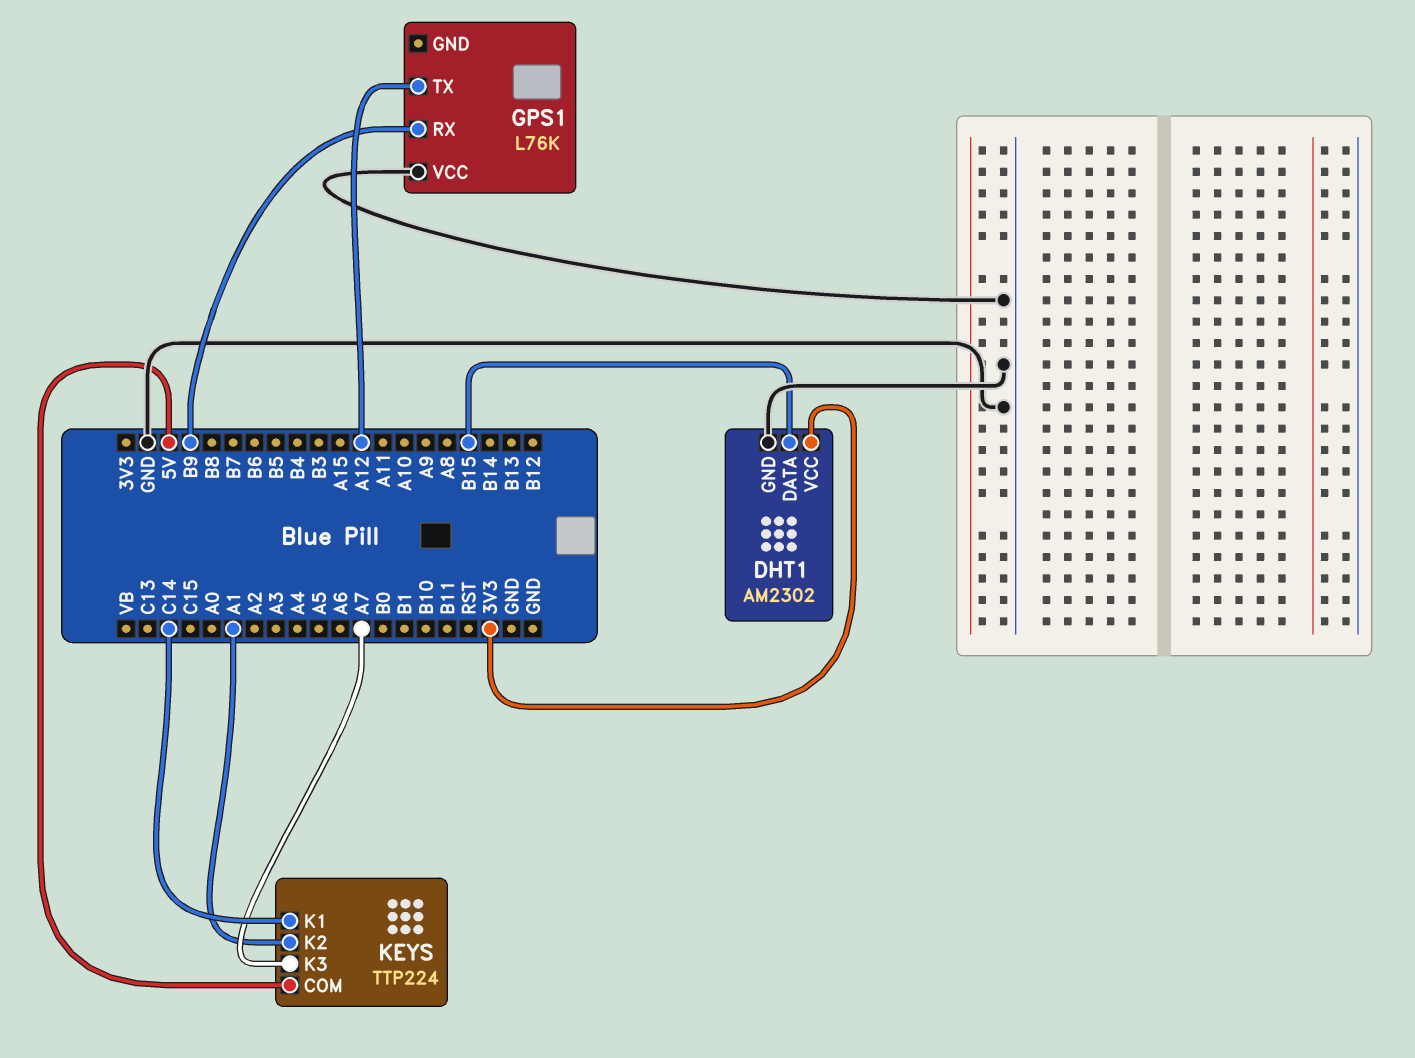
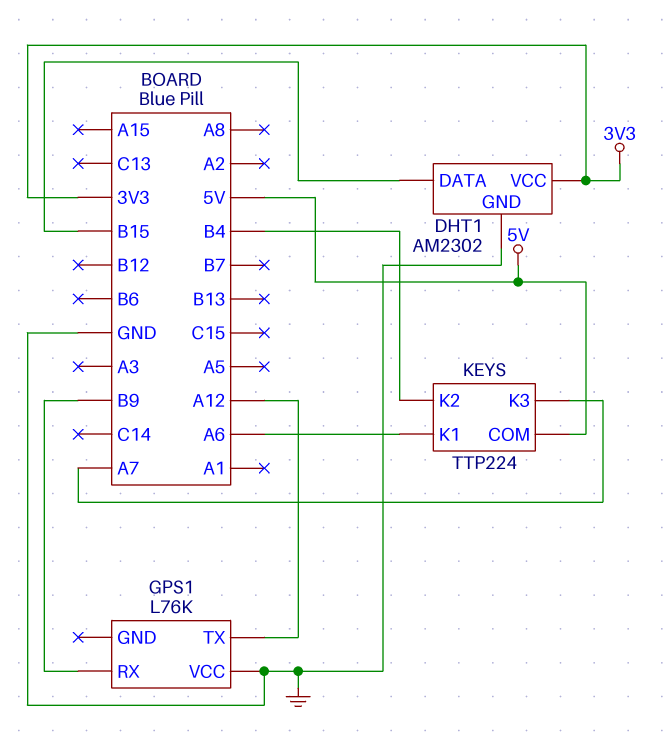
KEYS pin K1: C14 -> A6
KEYS pin K2: A1 -> B4

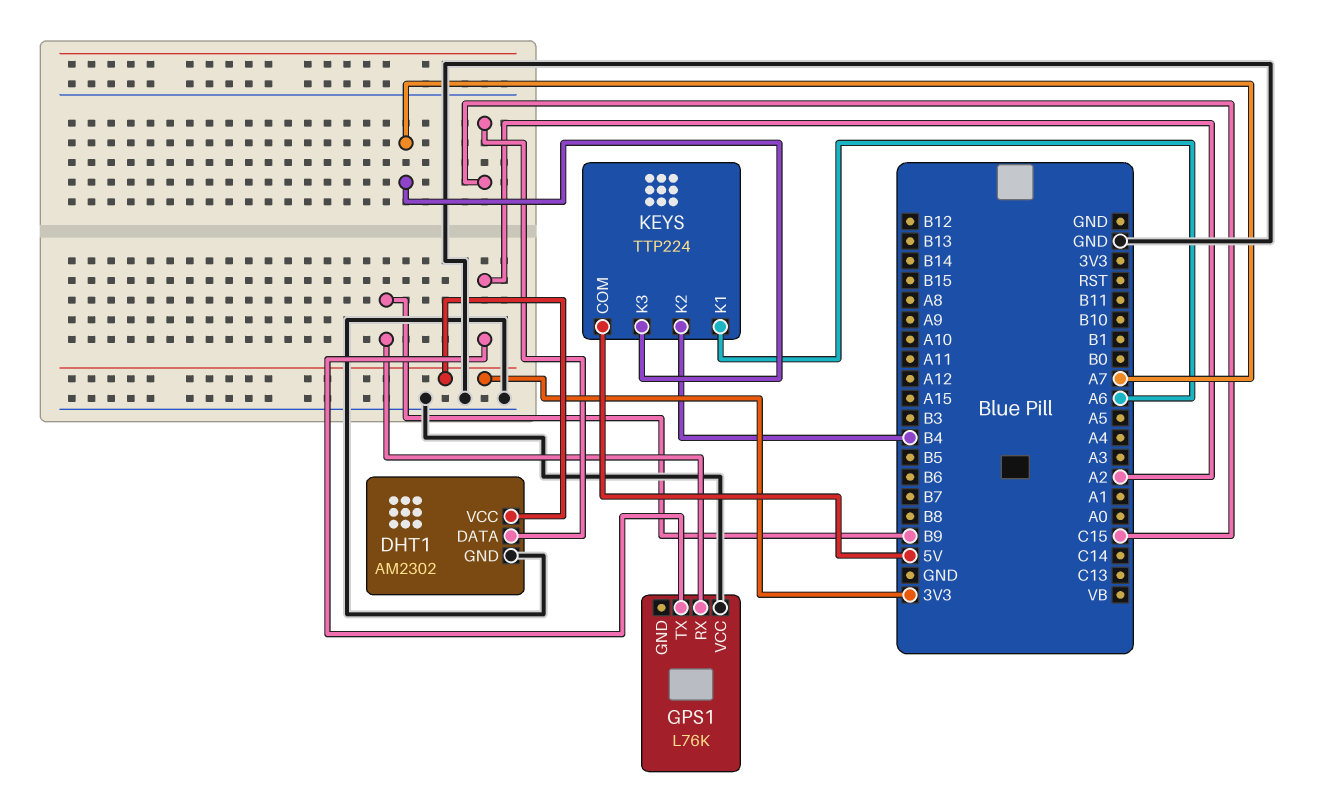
DHT1 pin DATA: B15 -> C15
GPS1 pin TX: A12 -> A2

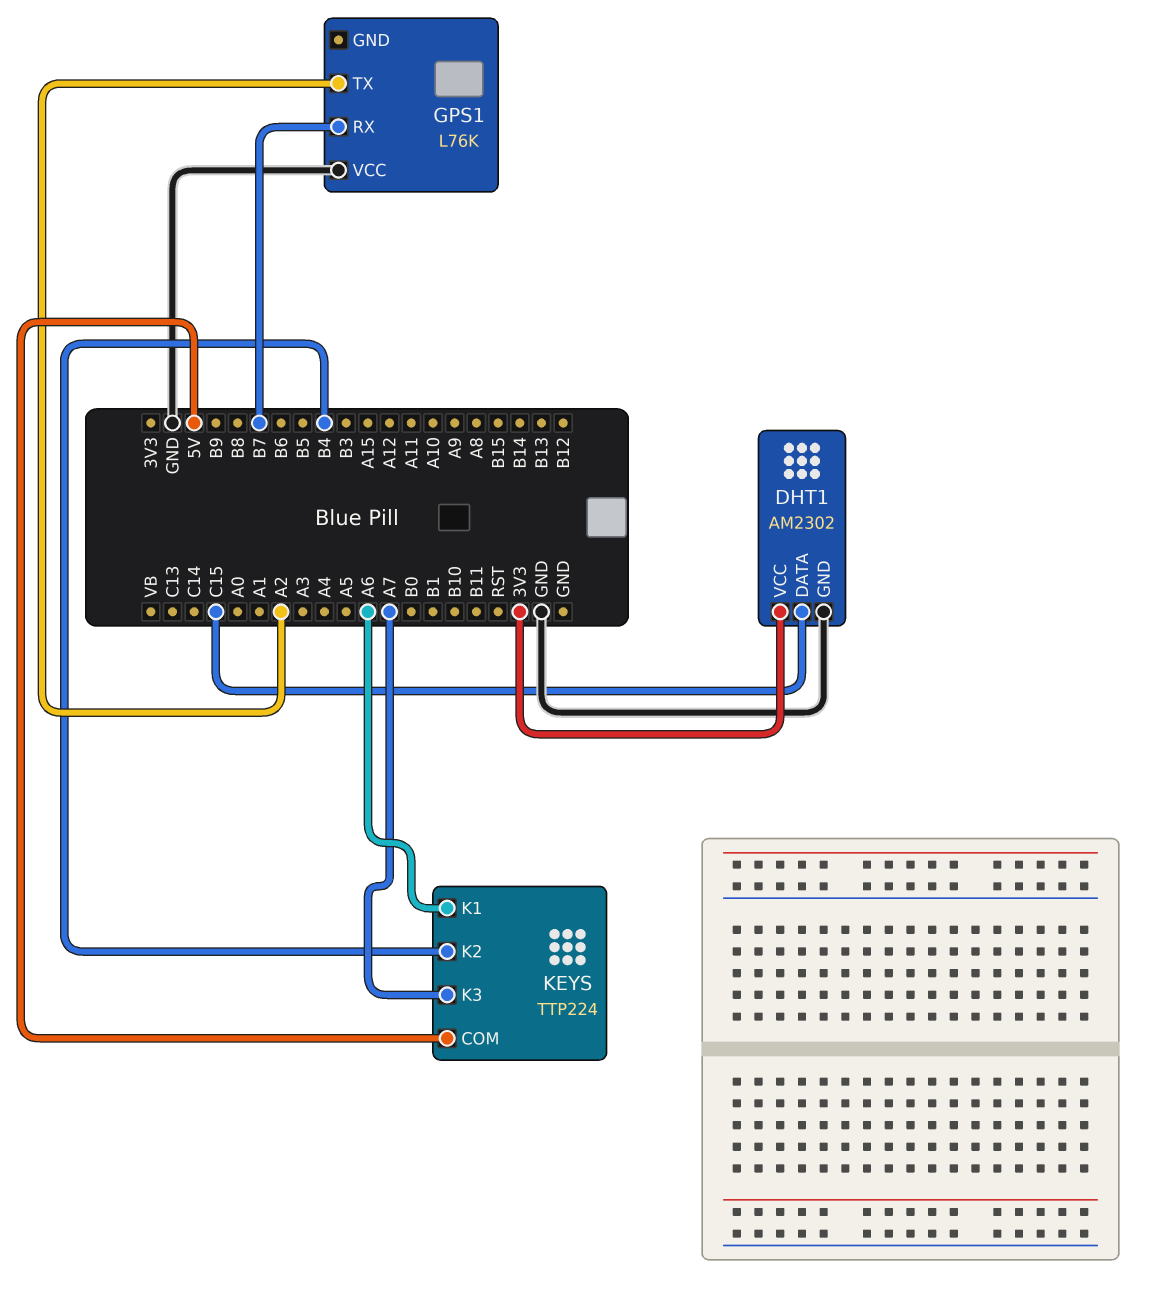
GPS1 pin RX: B9 -> B7

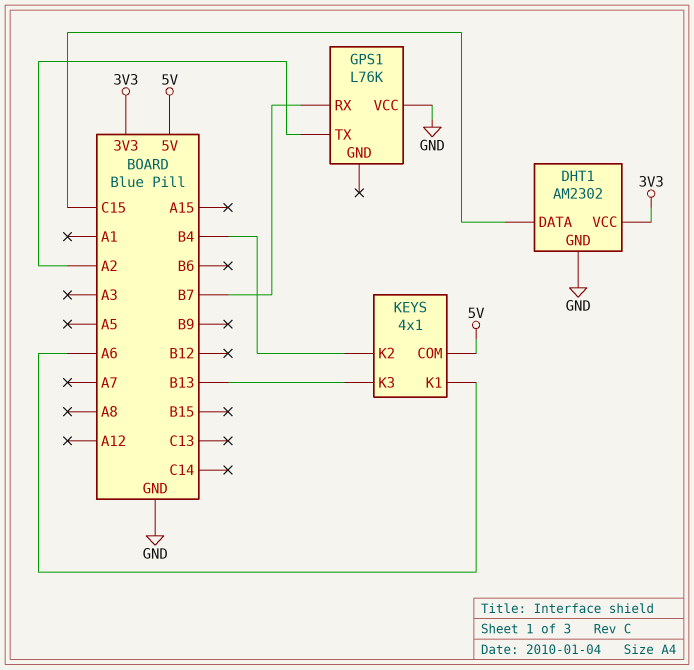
KEYS: TTP224 -> 4x1
KEYS pin K3: A7 -> B13

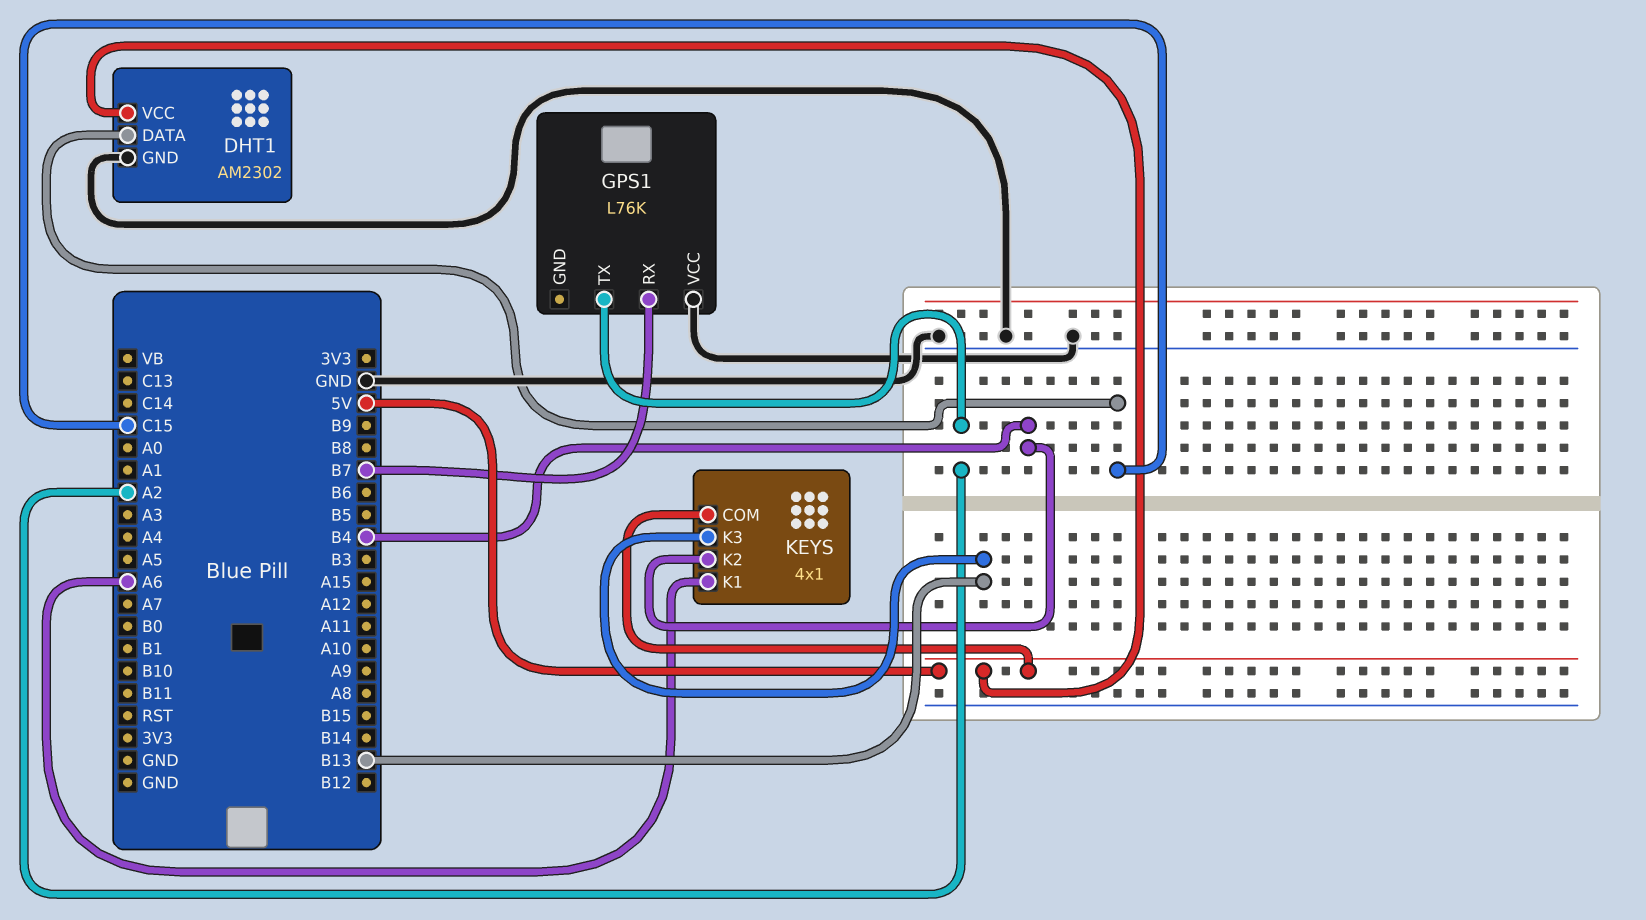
DHT1 pin VCC: 3V3 -> 5V

